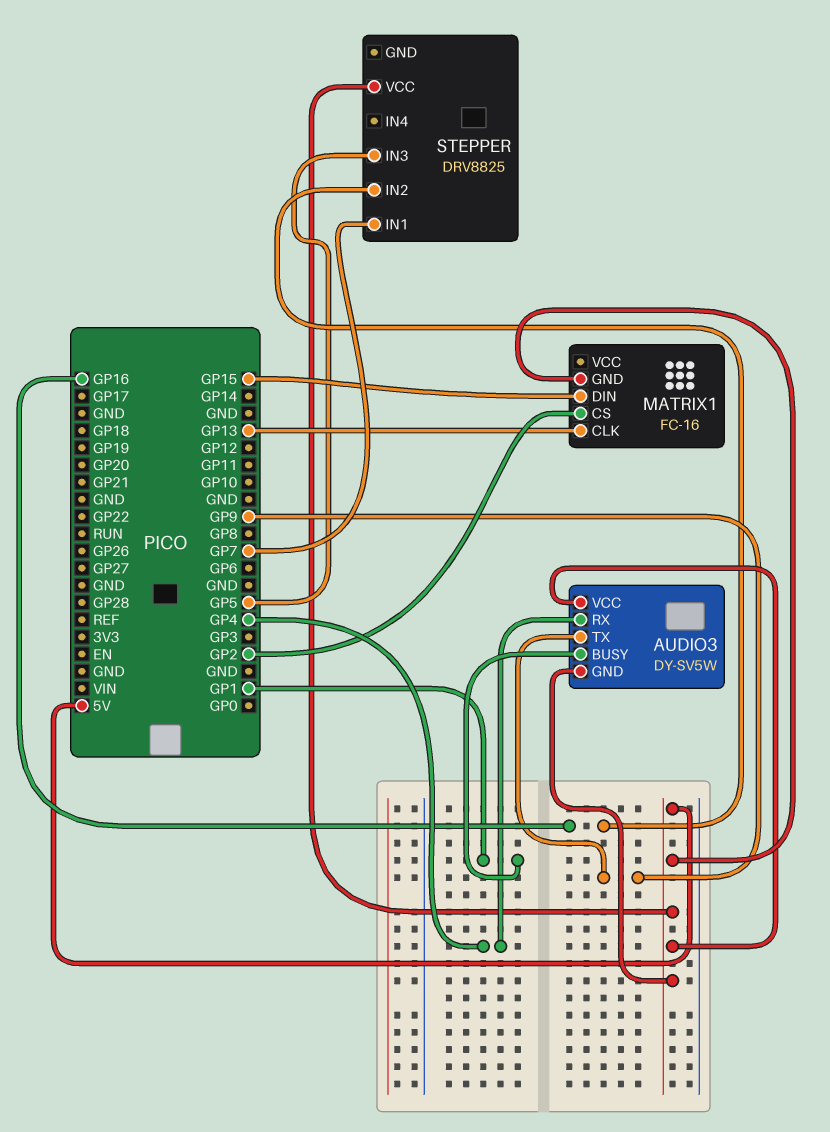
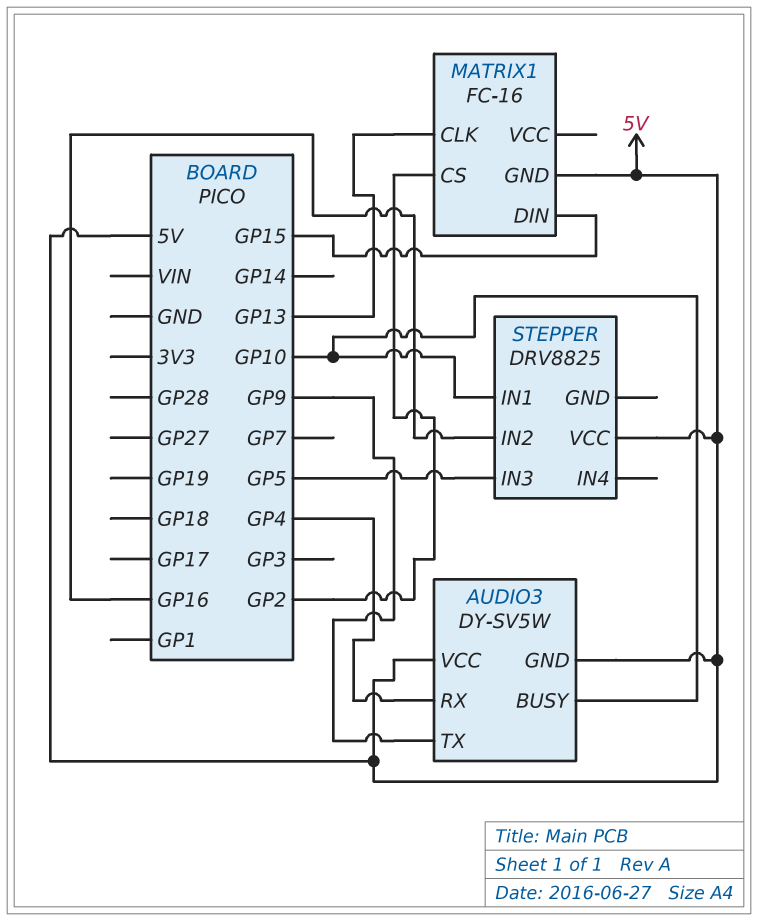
AUDIO3 pin BUSY: GP1 -> GP10
STEPPER pin IN1: GP7 -> GP10

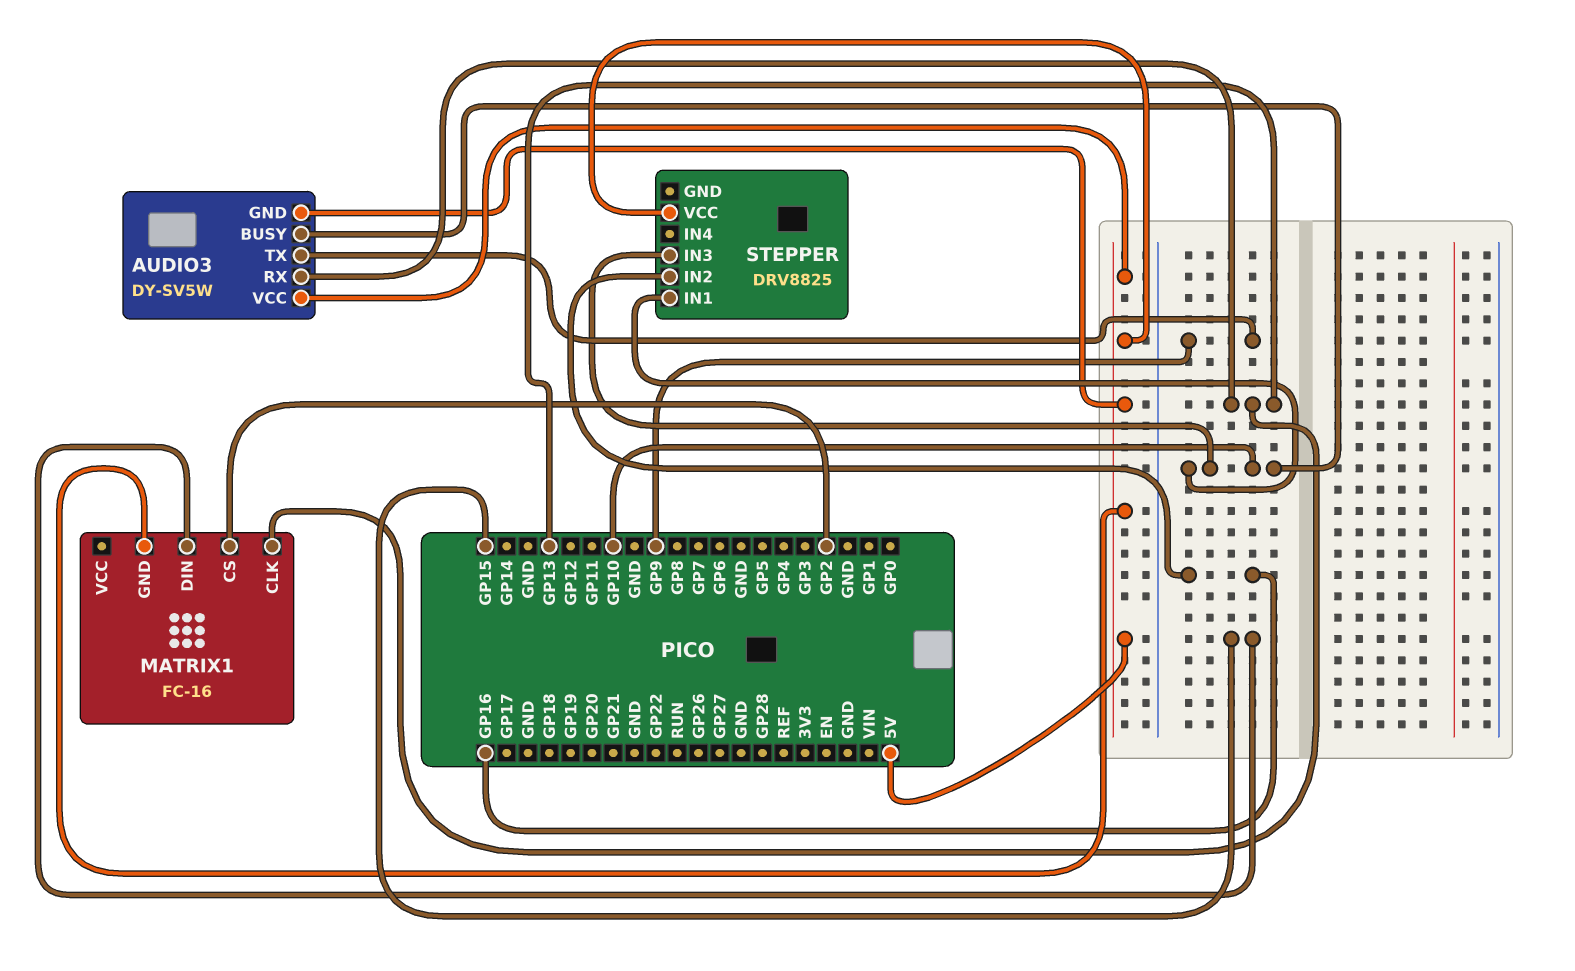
AUDIO3 pin RX: GP4 -> GP13
STEPPER pin IN3: GP5 -> GP10

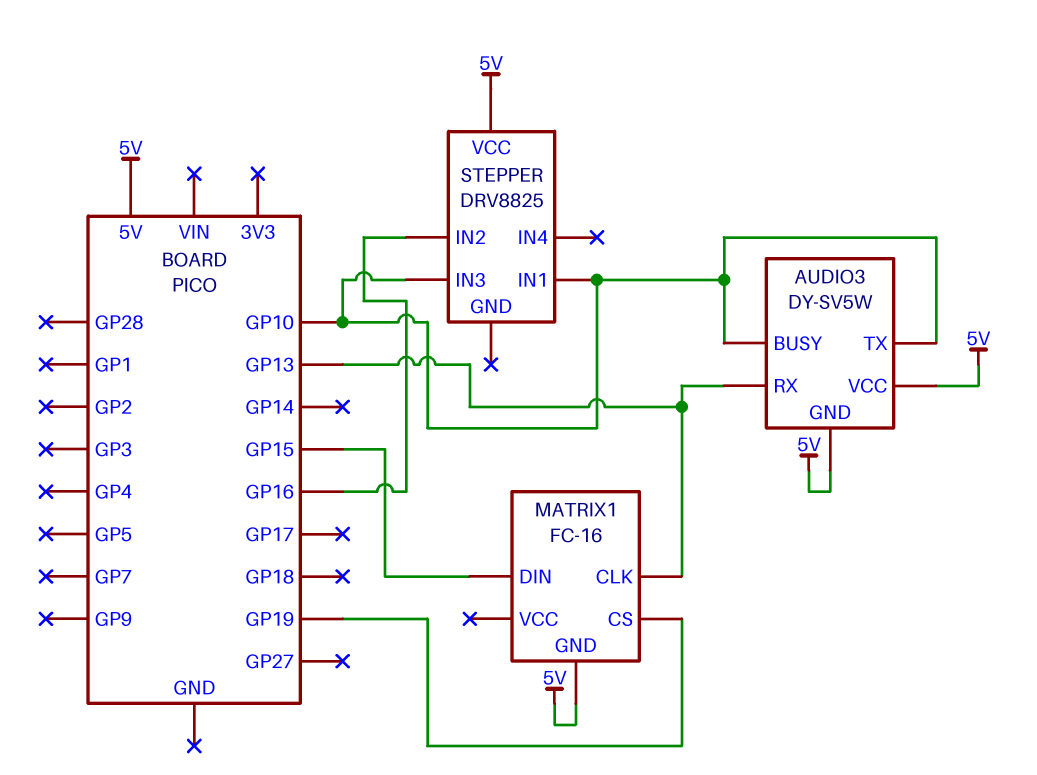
AUDIO3 pin TX: GP9 -> GP10
MATRIX1 pin CS: GP2 -> GP19

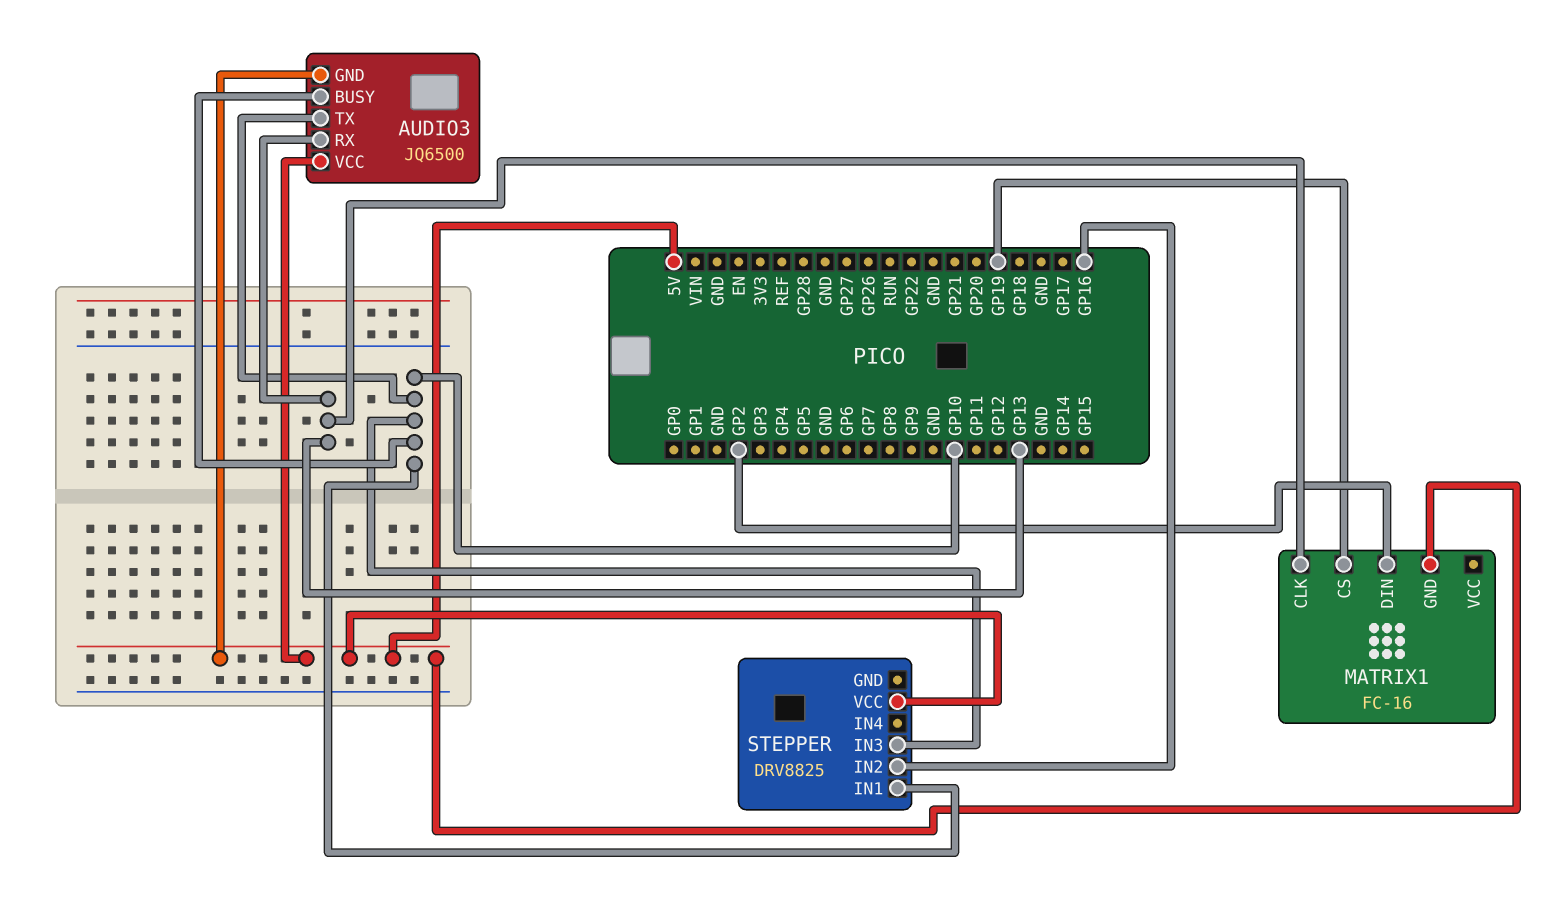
AUDIO3: DY-SV5W -> JQ6500
MATRIX1 pin DIN: GP15 -> GP2

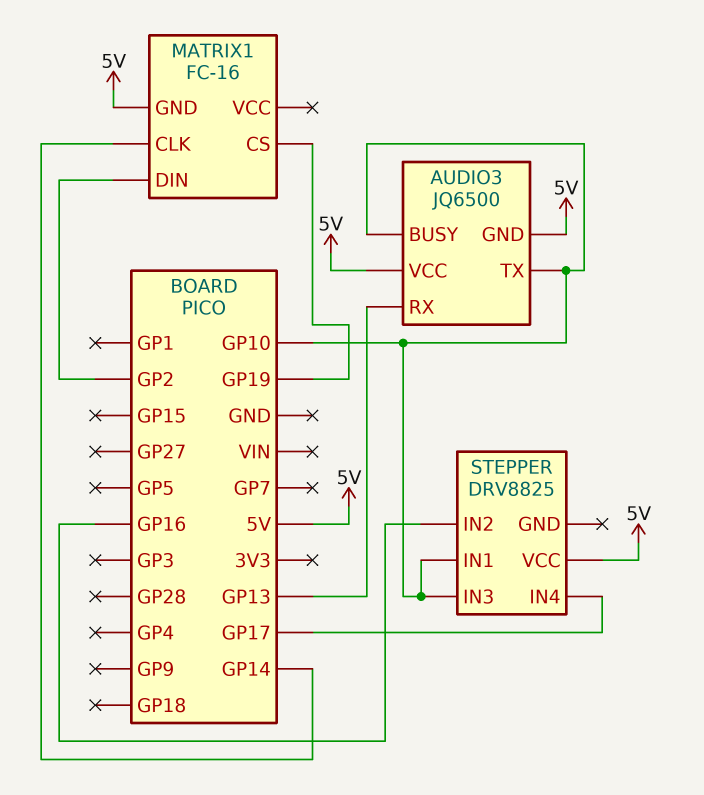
MATRIX1 pin CLK: GP13 -> GP14
STEPPER pin IN4: none -> GP17

